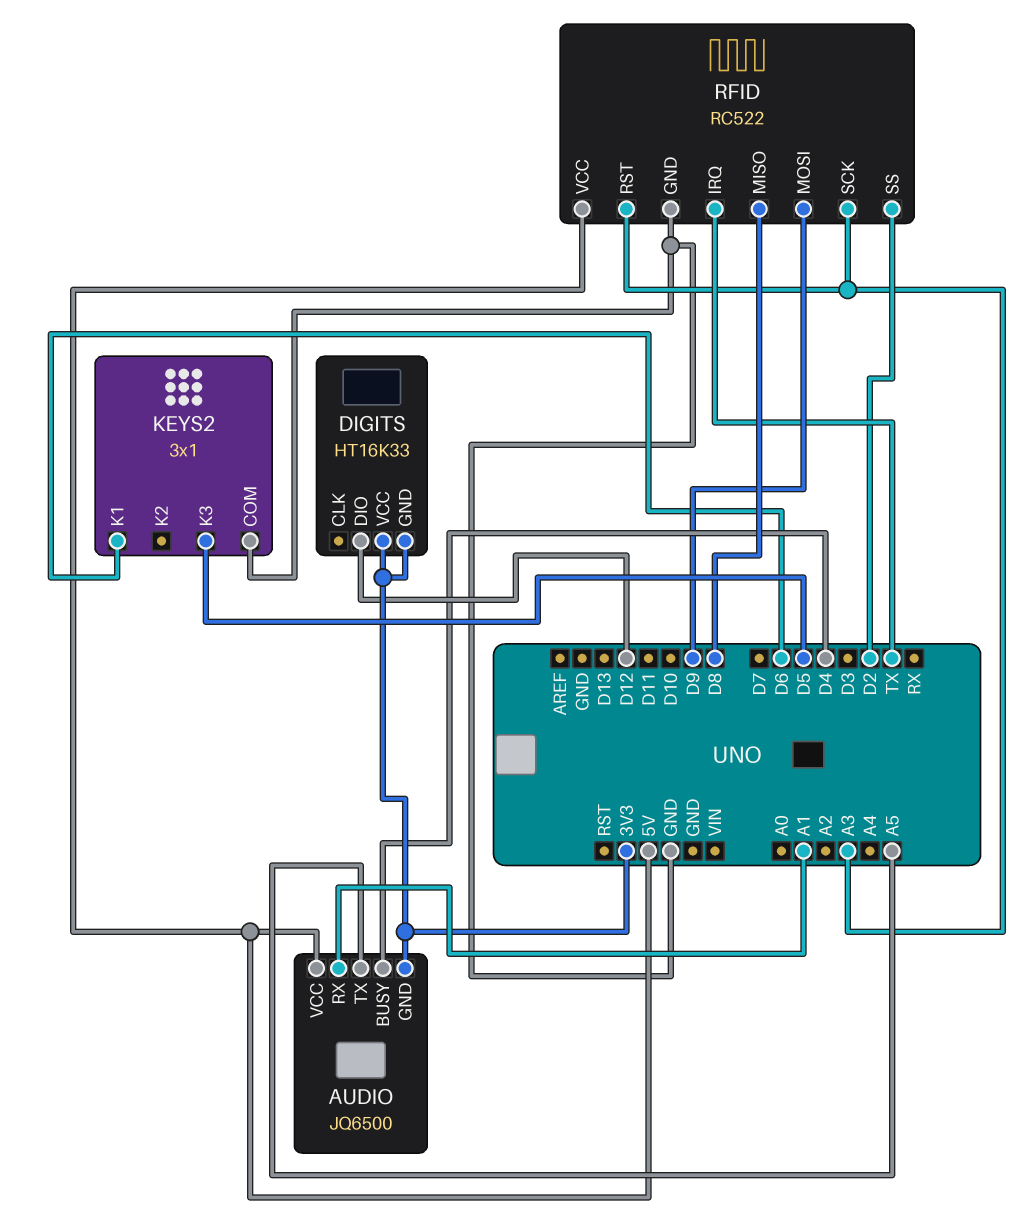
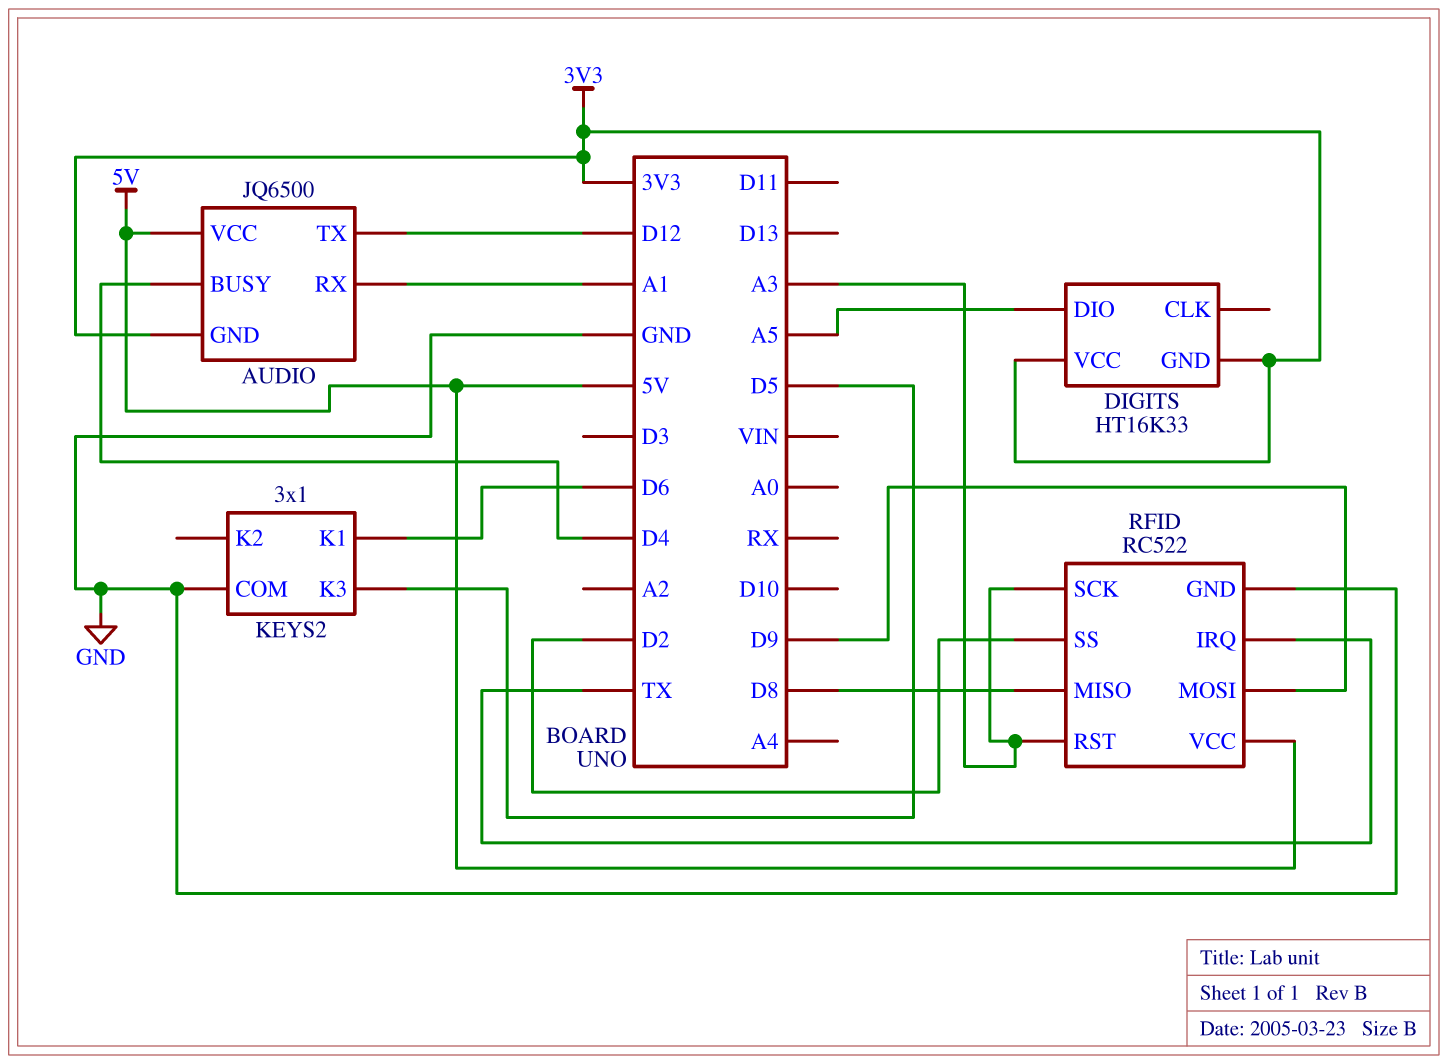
AUDIO pin TX: A5 -> D12
DIGITS pin DIO: D12 -> A5

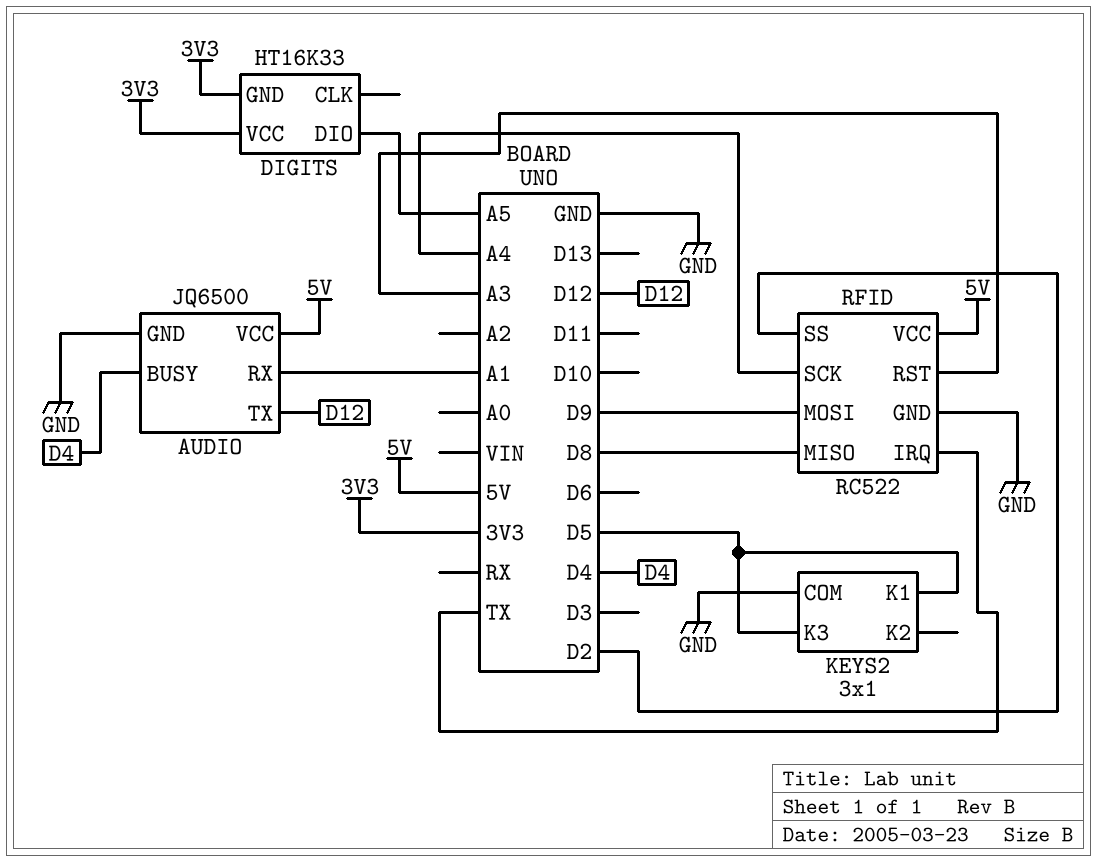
AUDIO pin GND: 3V3 -> GND
KEYS2 pin K1: D6 -> D5
RFID pin SCK: A3 -> A4

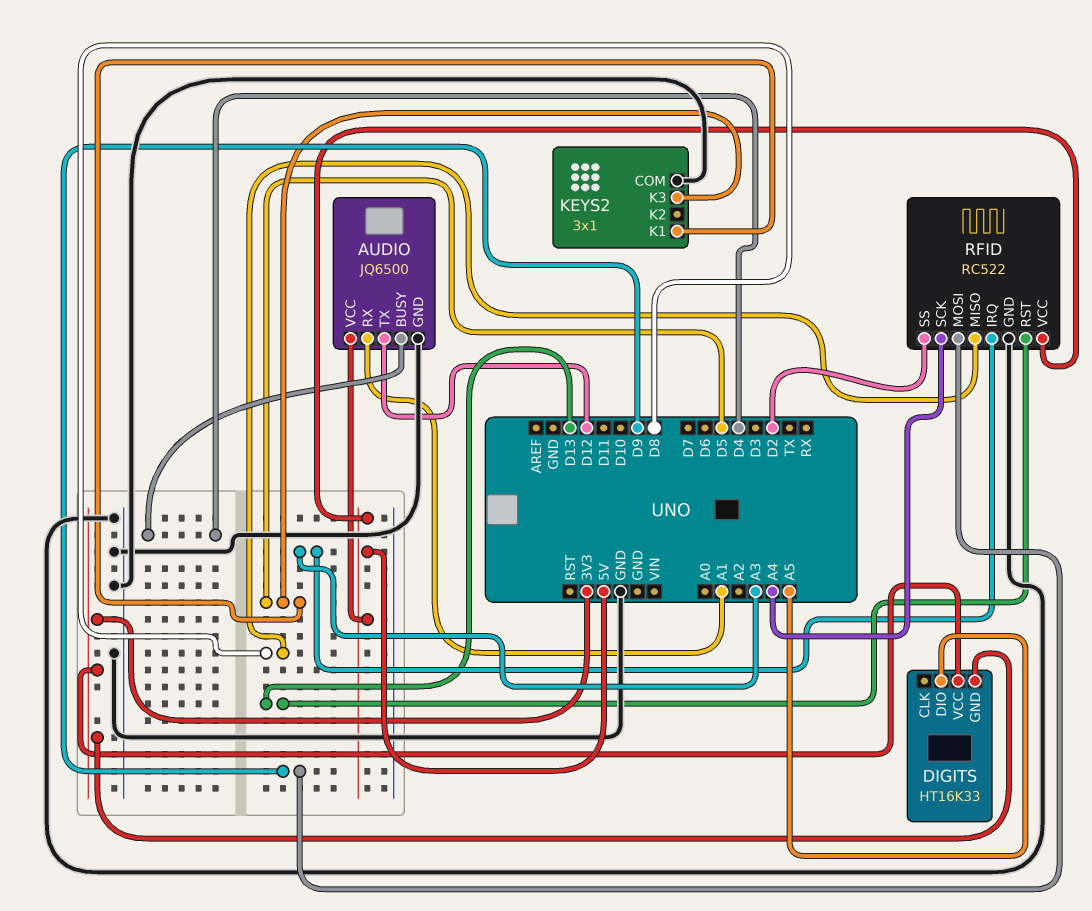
RFID pin IRQ: TX -> A3
RFID pin RST: A3 -> D13

